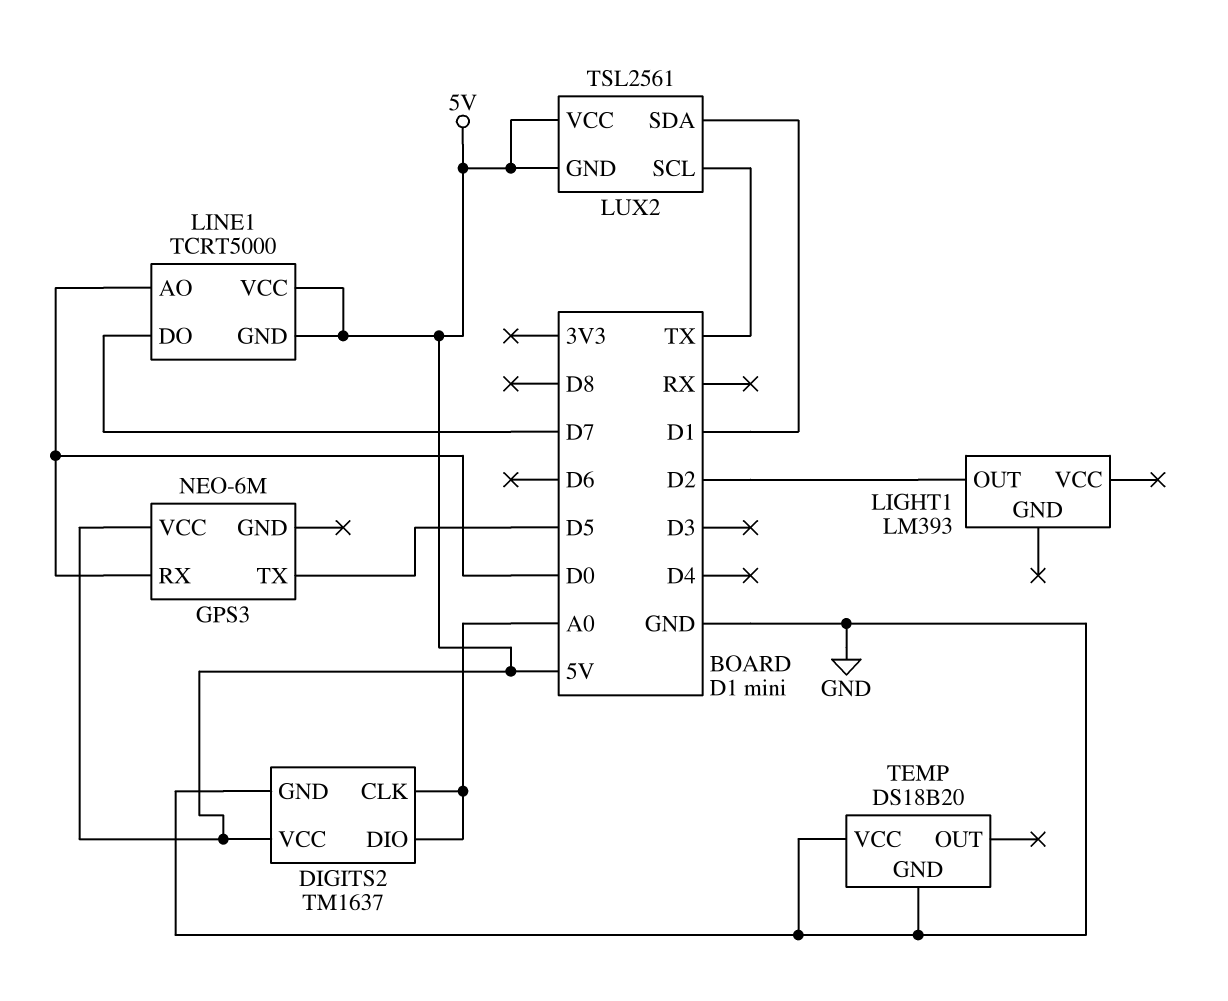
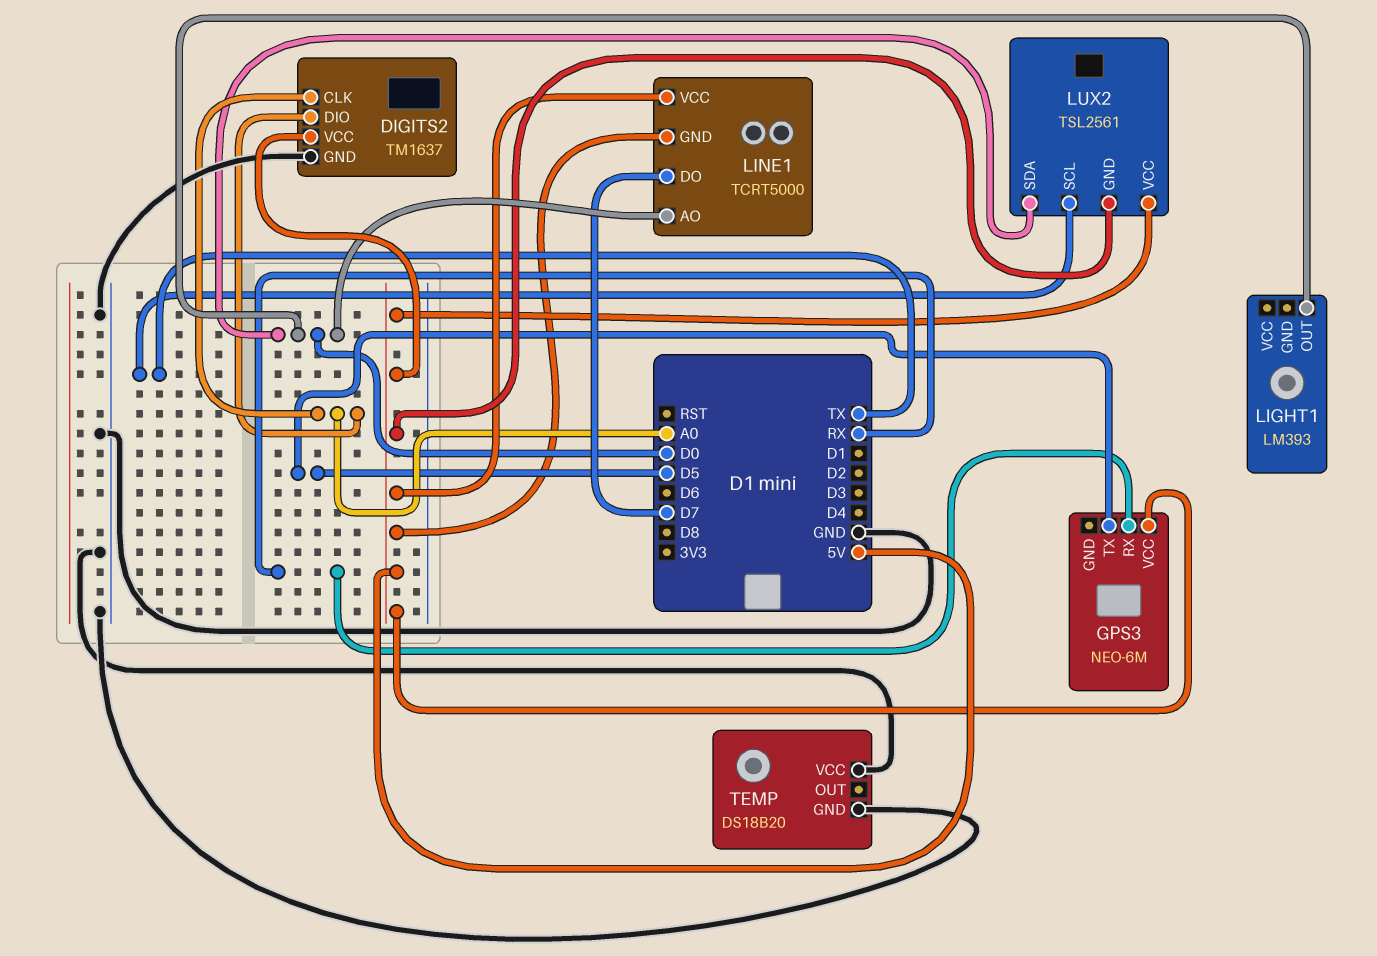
GPS3 pin RX: D0 -> RX
LIGHT1 pin OUT: D2 -> D0
LUX2 pin SDA: D1 -> D0

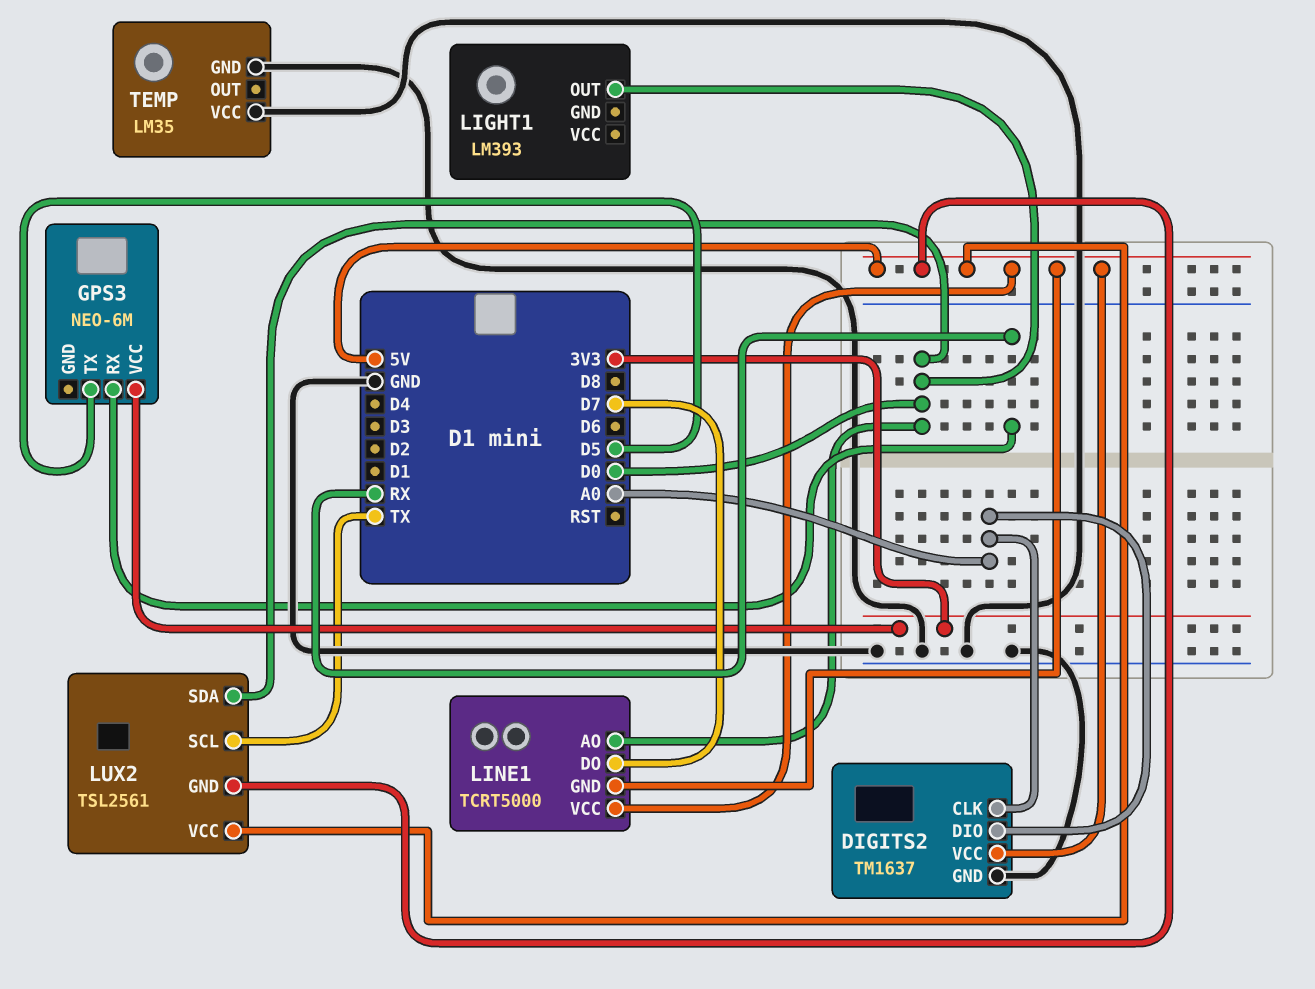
GPS3 pin VCC: 5V -> 3V3
TEMP: DS18B20 -> LM35

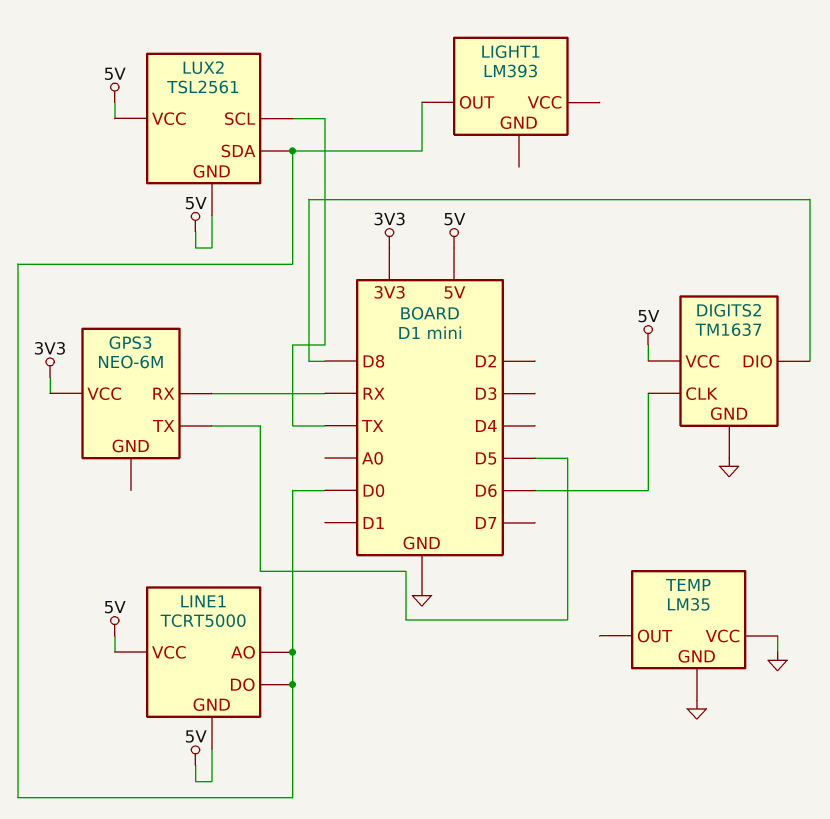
DIGITS2 pin CLK: A0 -> D6
DIGITS2 pin DIO: A0 -> D8
LINE1 pin DO: D7 -> D0

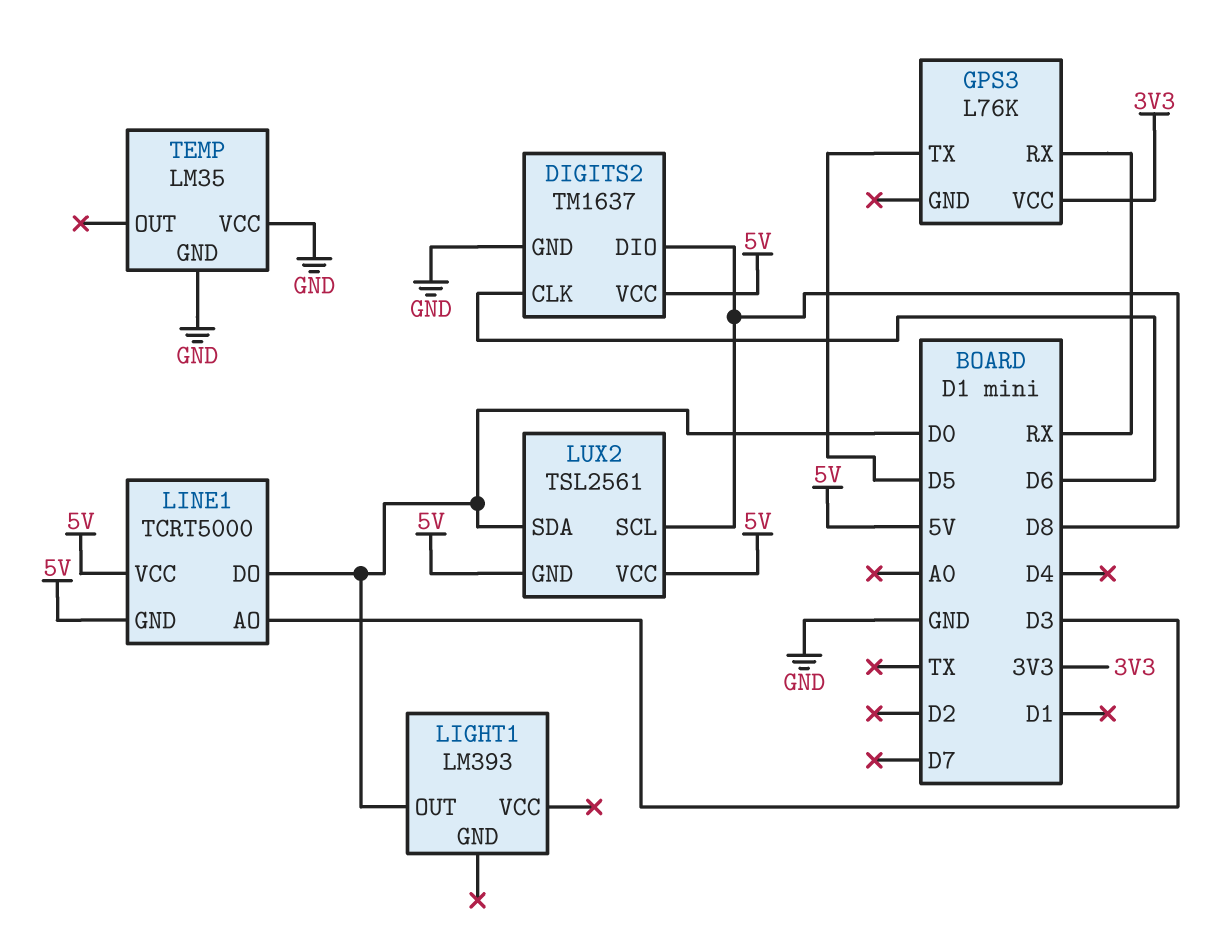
GPS3: NEO-6M -> L76K
LINE1 pin AO: D0 -> D3
LUX2 pin SCL: TX -> D8

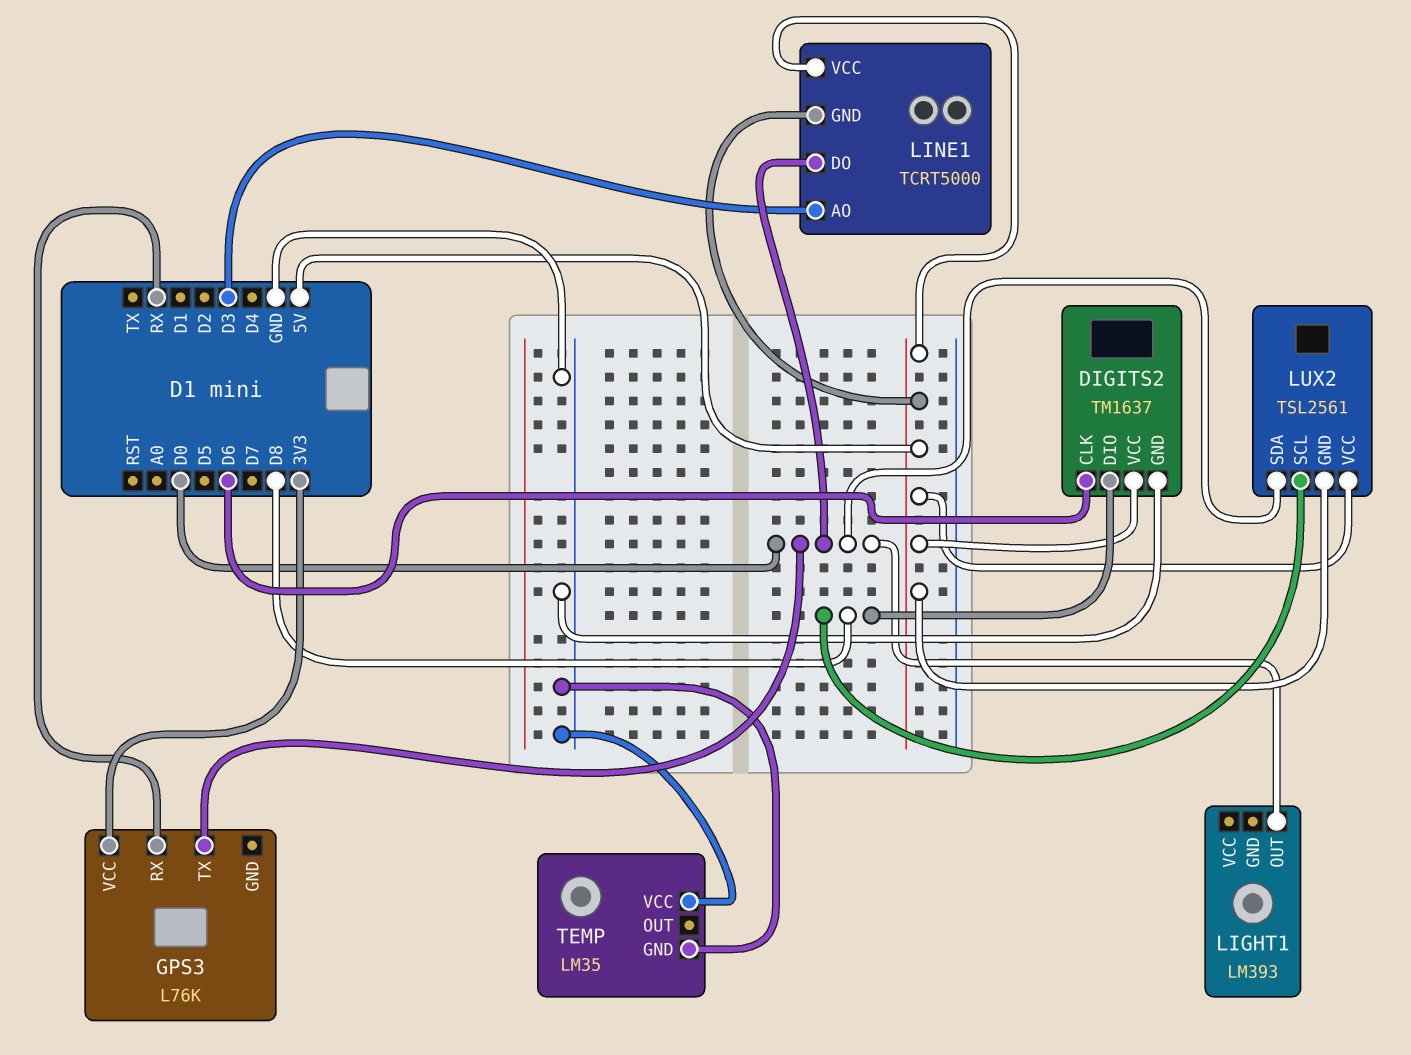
GPS3 pin TX: D5 -> D0

